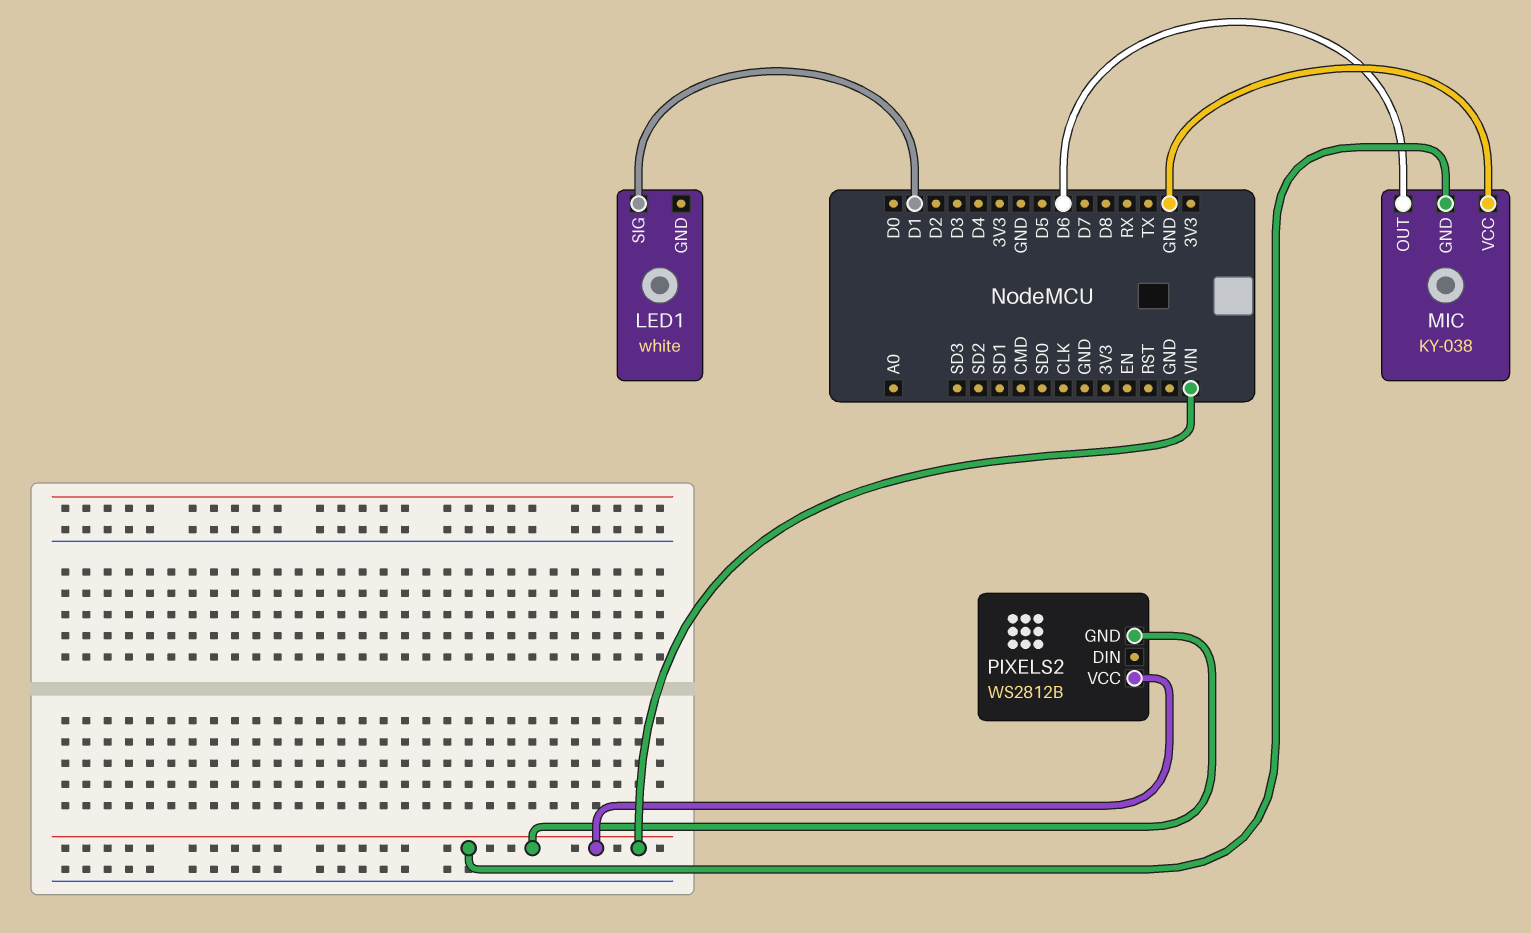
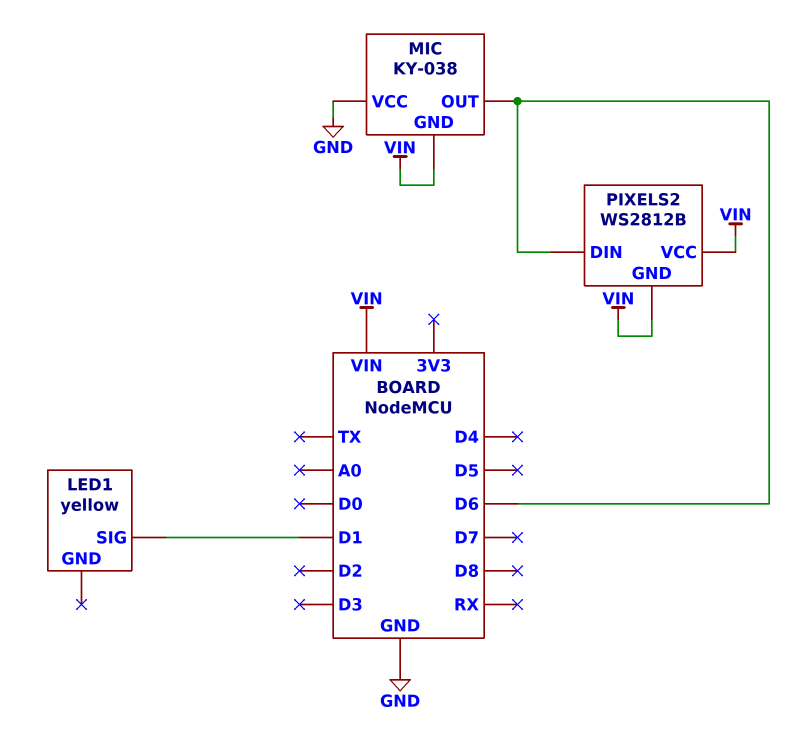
LED1: white -> yellow
PIXELS2 pin DIN: none -> D6

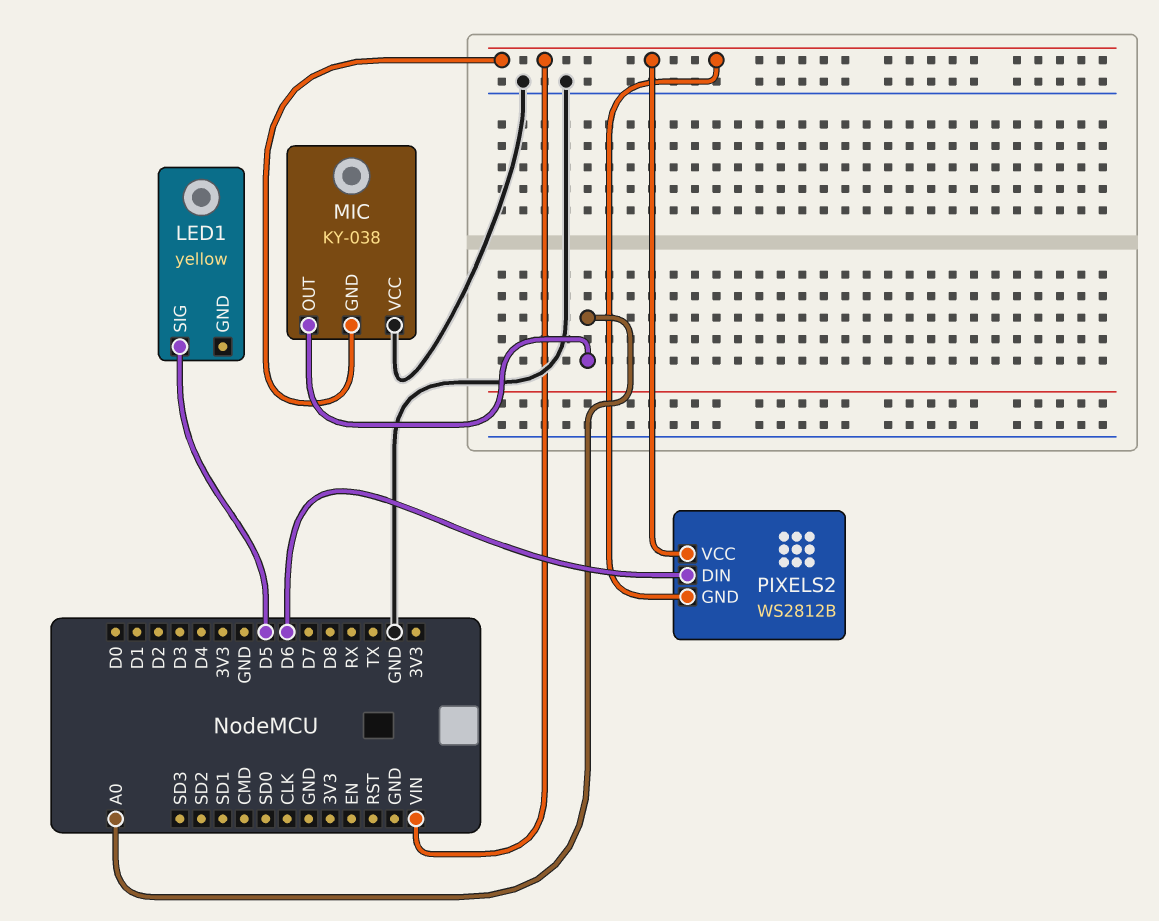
LED1 pin SIG: D1 -> D5
MIC pin OUT: D6 -> A0

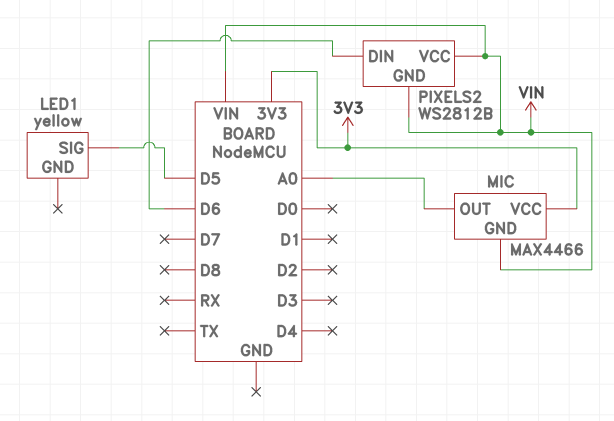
MIC: KY-038 -> MAX4466
MIC pin VCC: GND -> 3V3

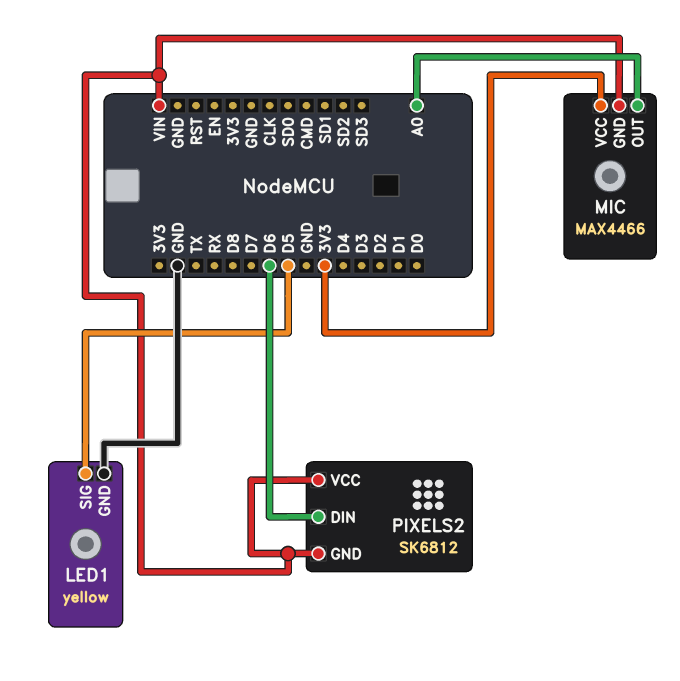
LED1 pin GND: none -> GND
PIXELS2: WS2812B -> SK6812

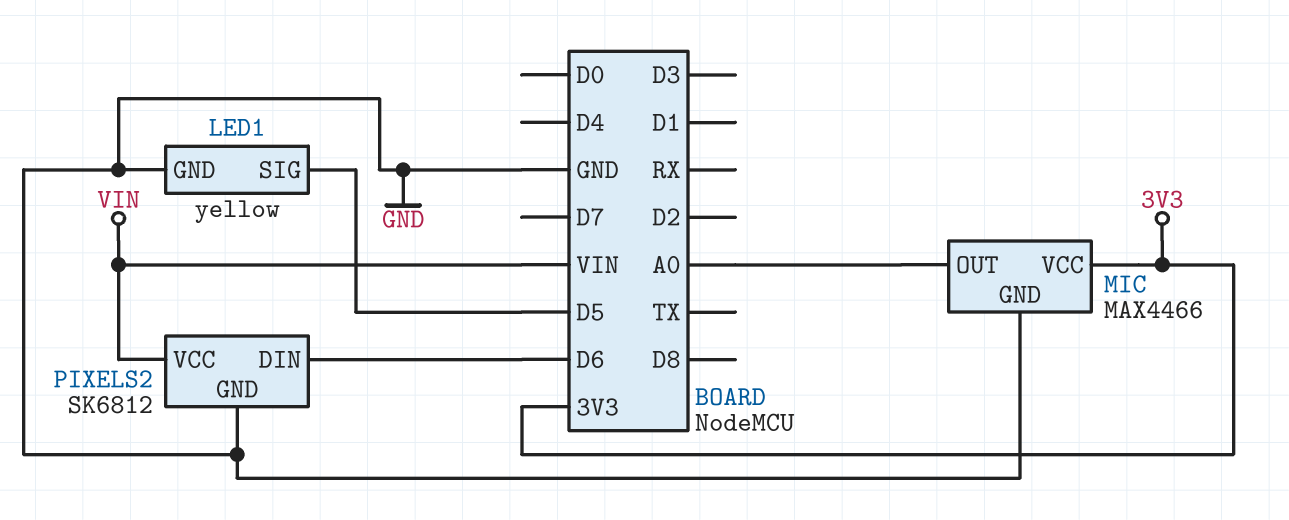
MIC pin GND: VIN -> GND
PIXELS2 pin GND: VIN -> GND

